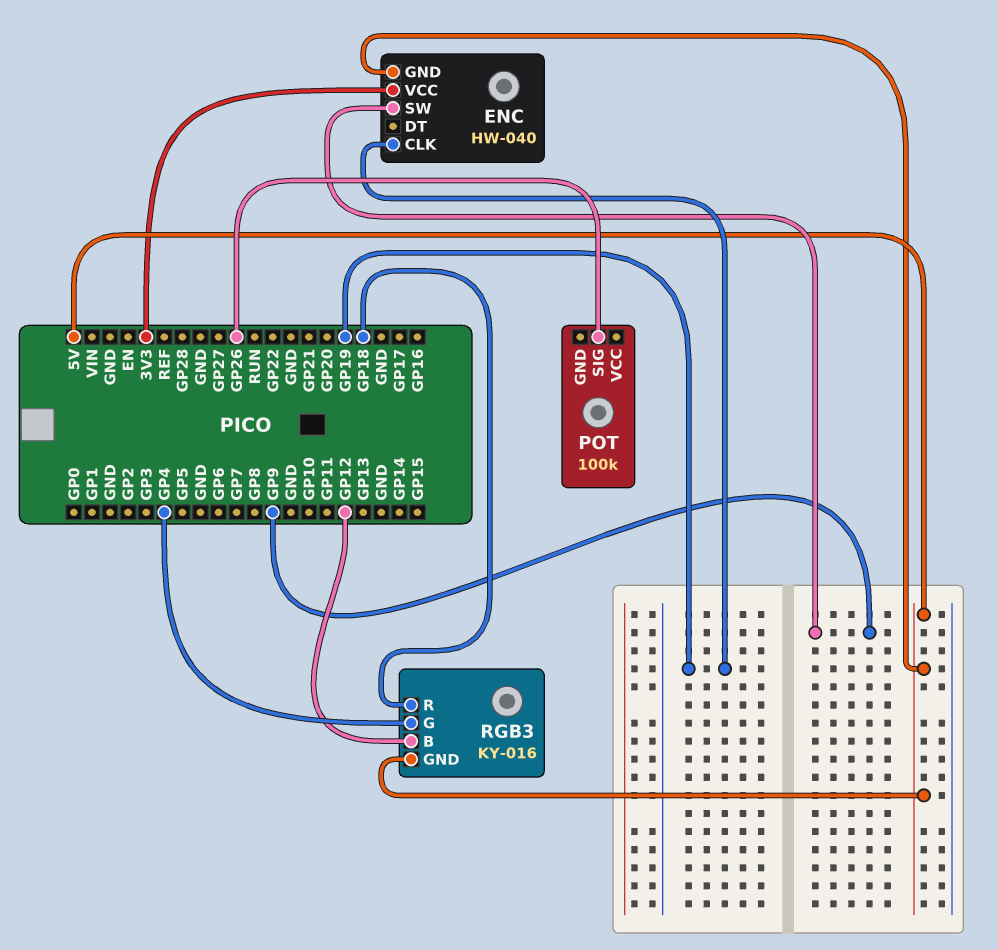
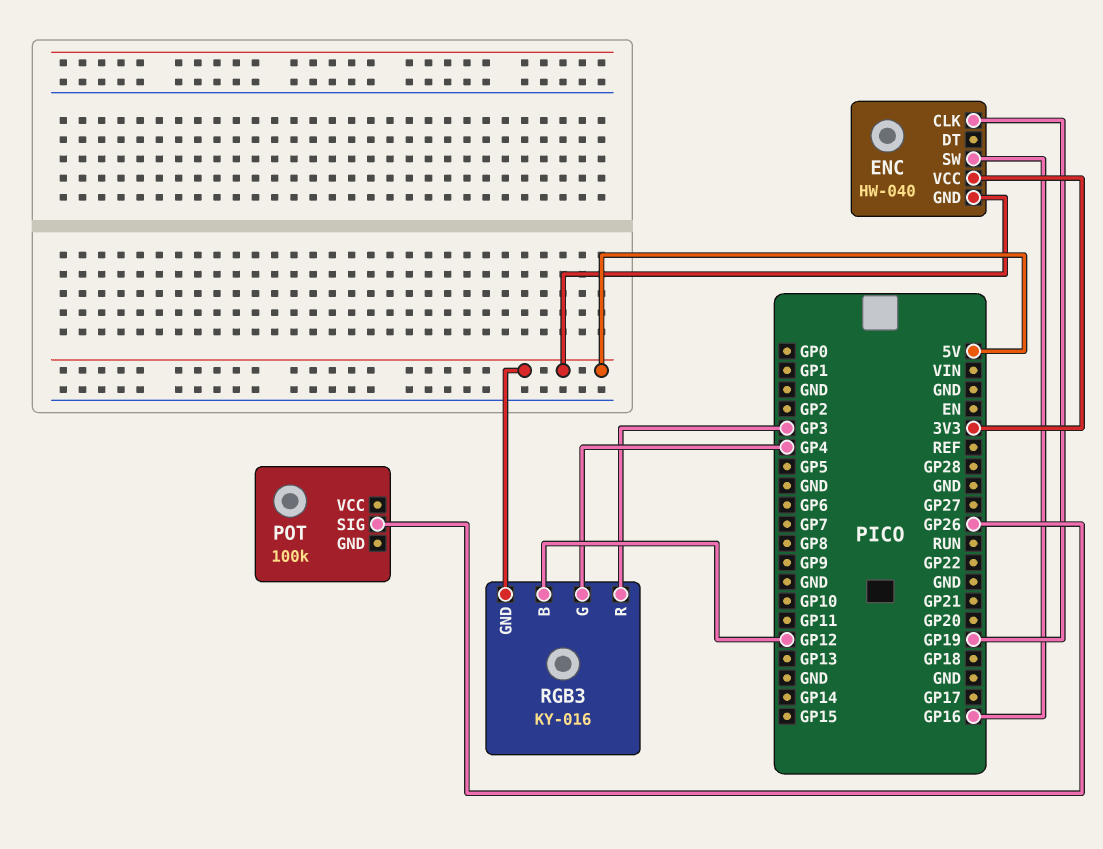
ENC pin SW: GP9 -> GP16
RGB3 pin R: GP18 -> GP3

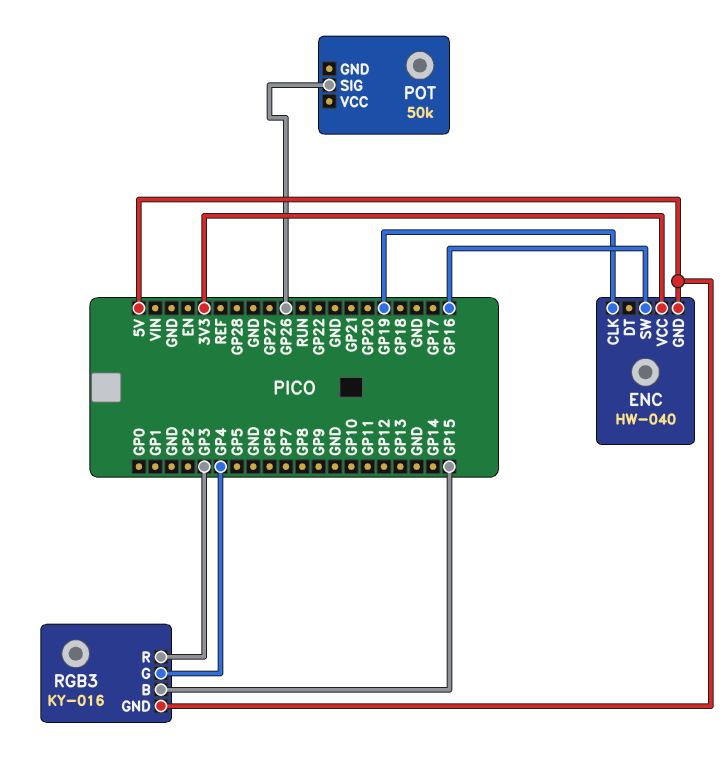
POT: 100k -> 50k
RGB3 pin B: GP12 -> GP15

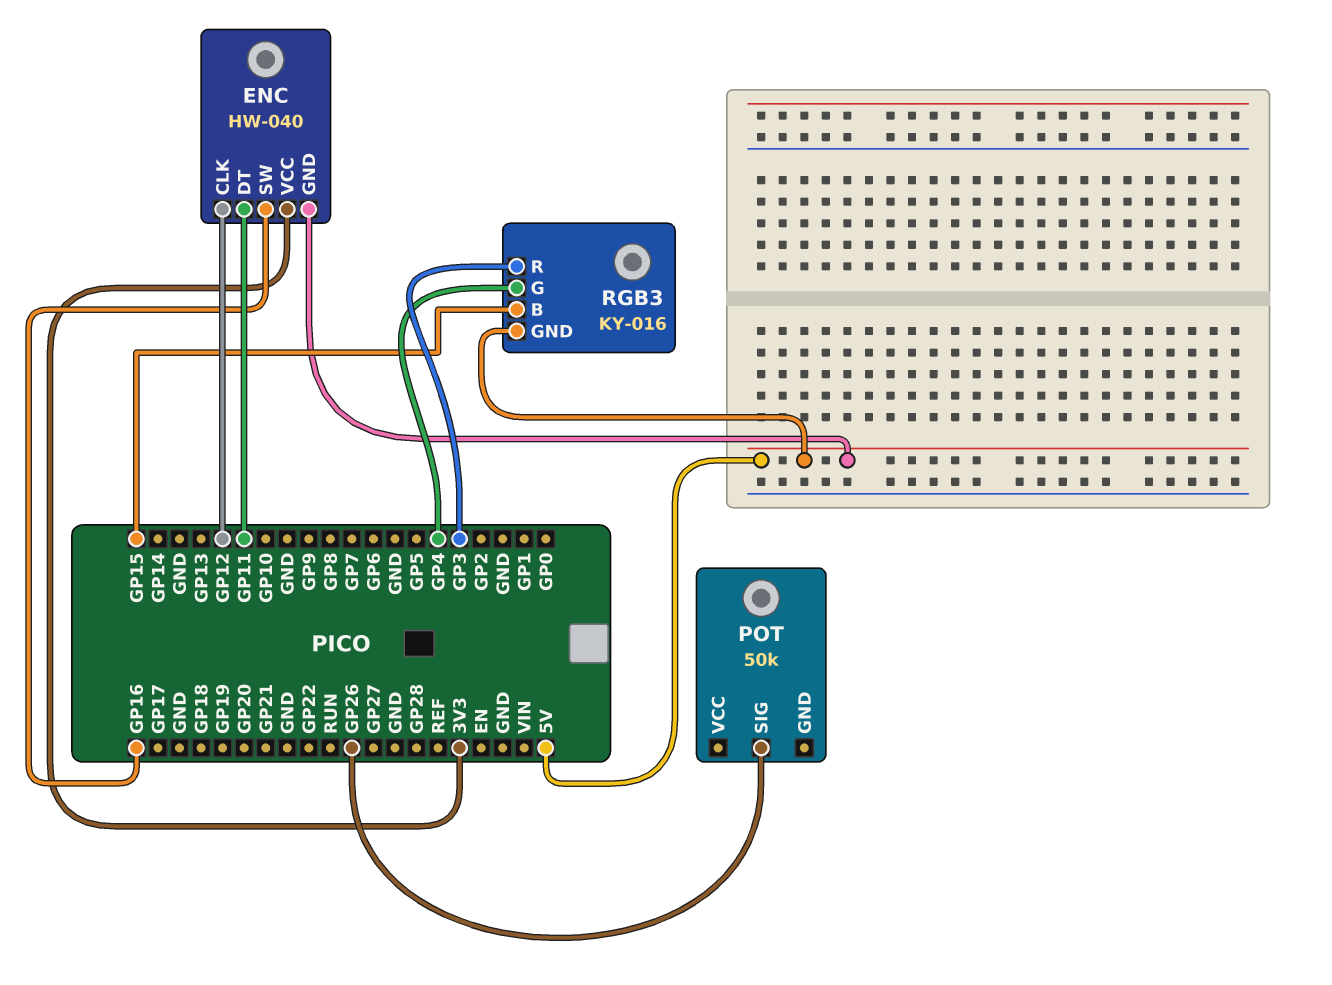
ENC pin CLK: GP19 -> GP12
ENC pin DT: none -> GP11

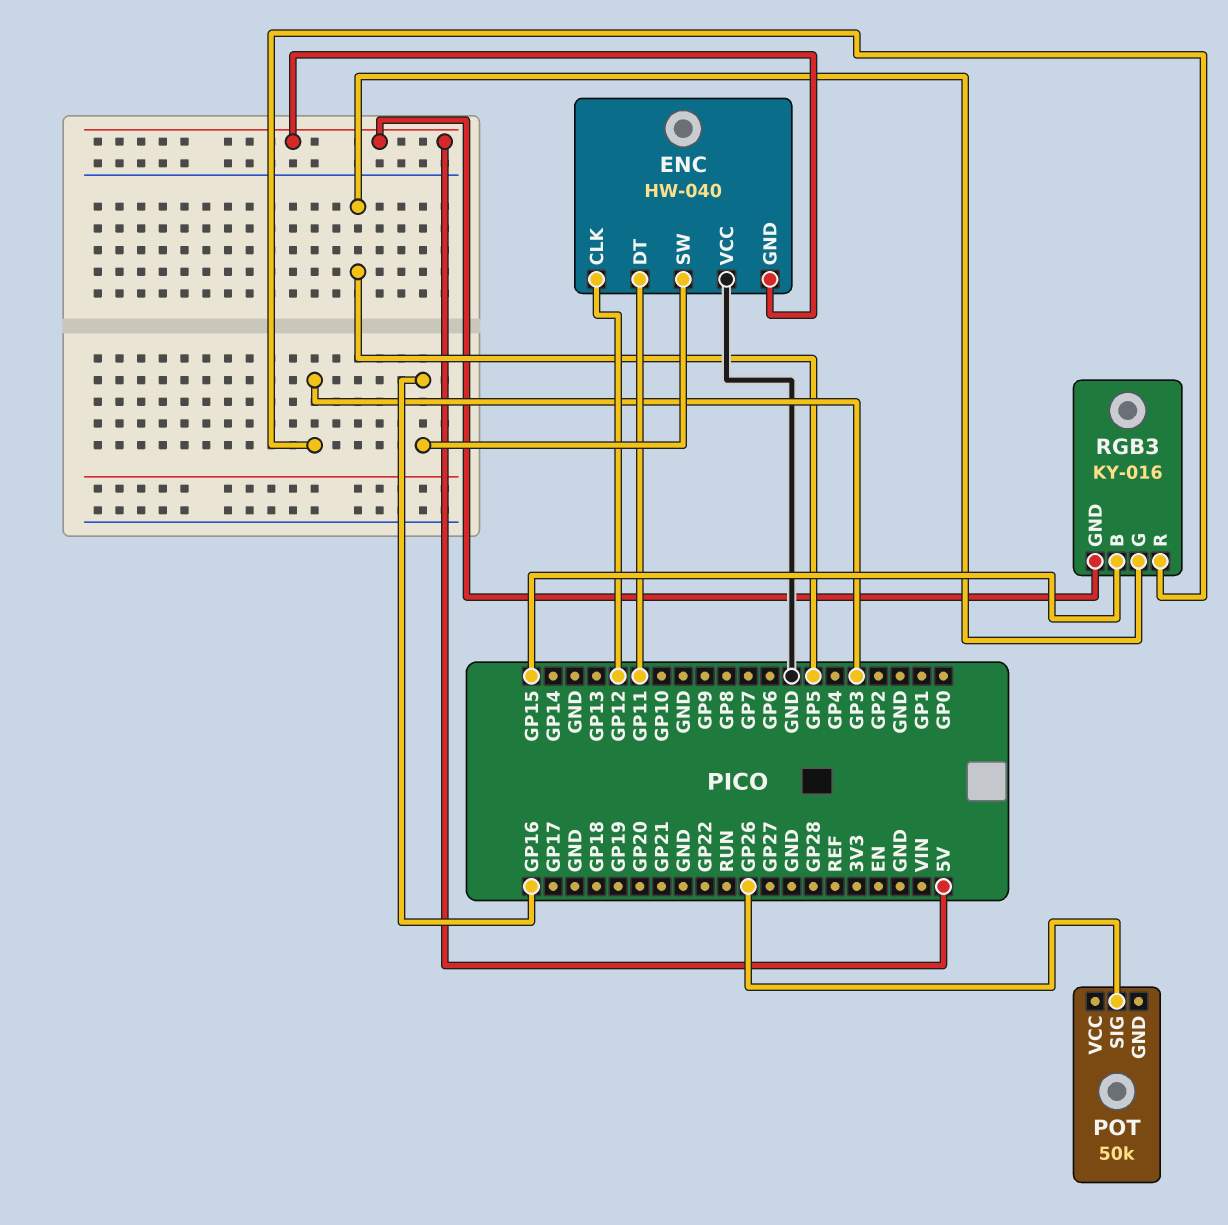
ENC pin VCC: 3V3 -> GND
RGB3 pin G: GP4 -> GP5

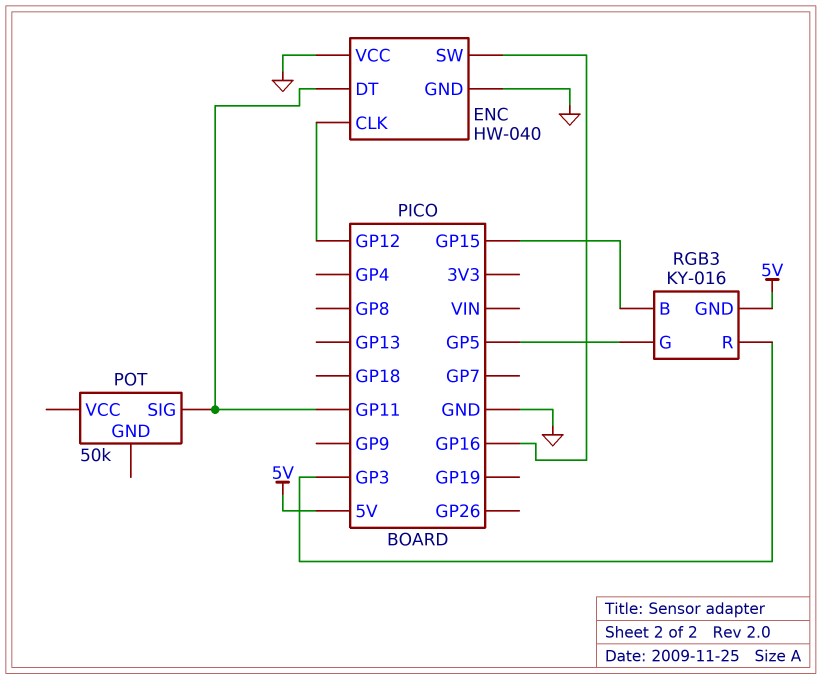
ENC pin GND: 5V -> GND
POT pin SIG: GP26 -> GP11

